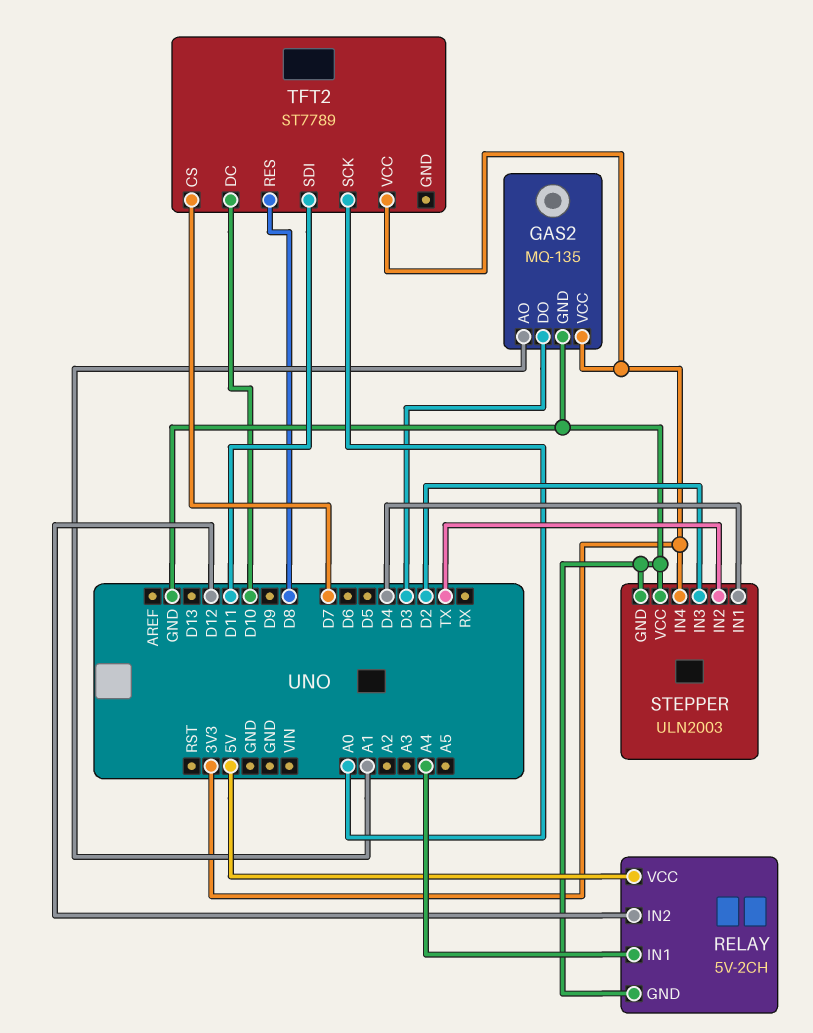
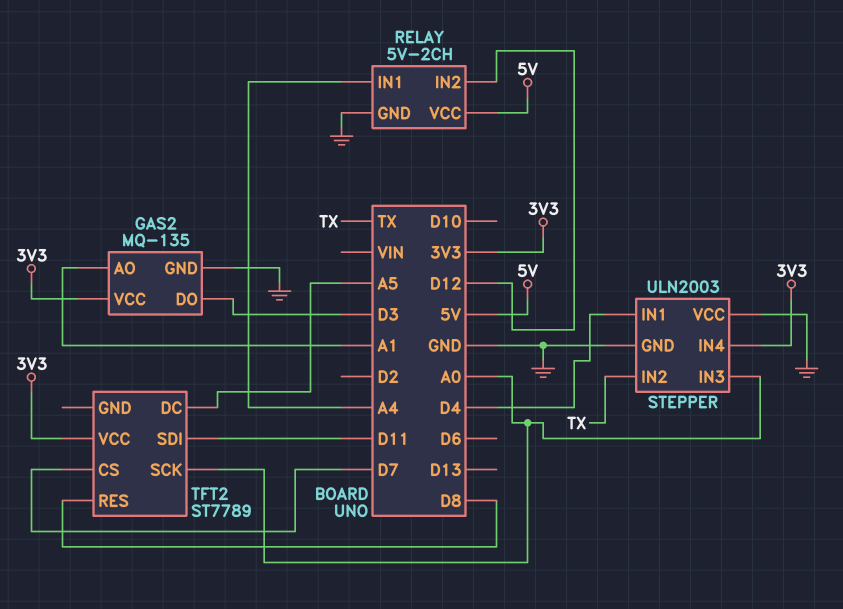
STEPPER pin IN3: D2 -> A0
TFT2 pin DC: D10 -> A5

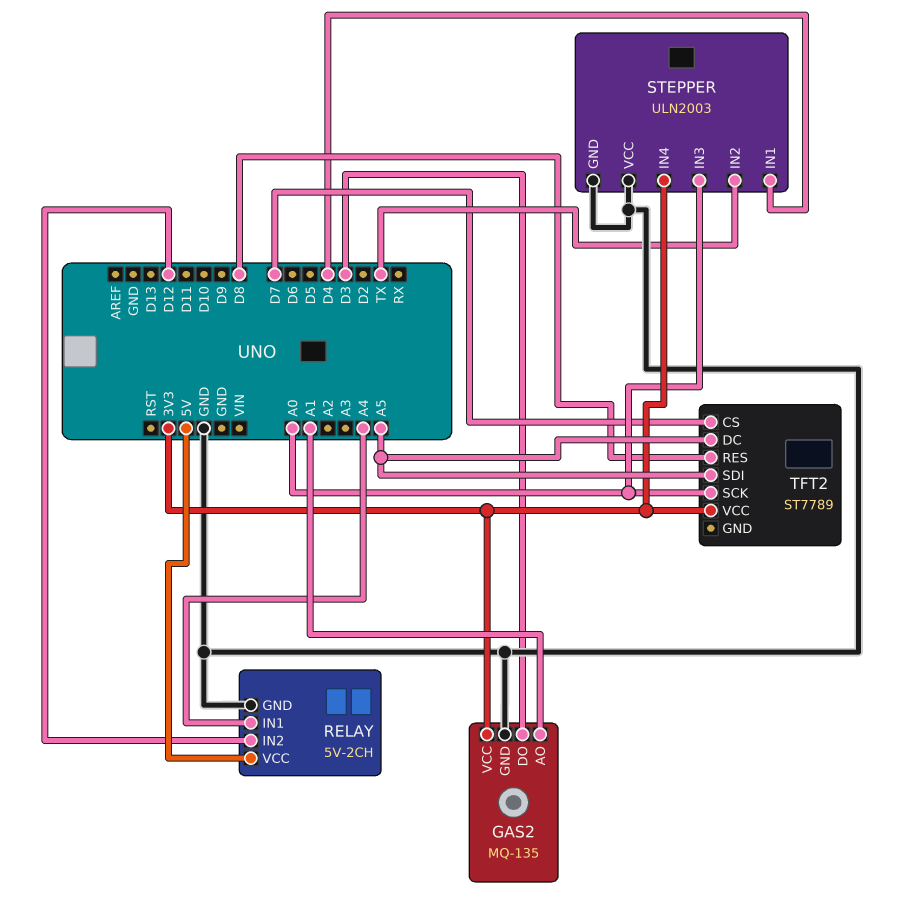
TFT2 pin SDI: D11 -> A5

